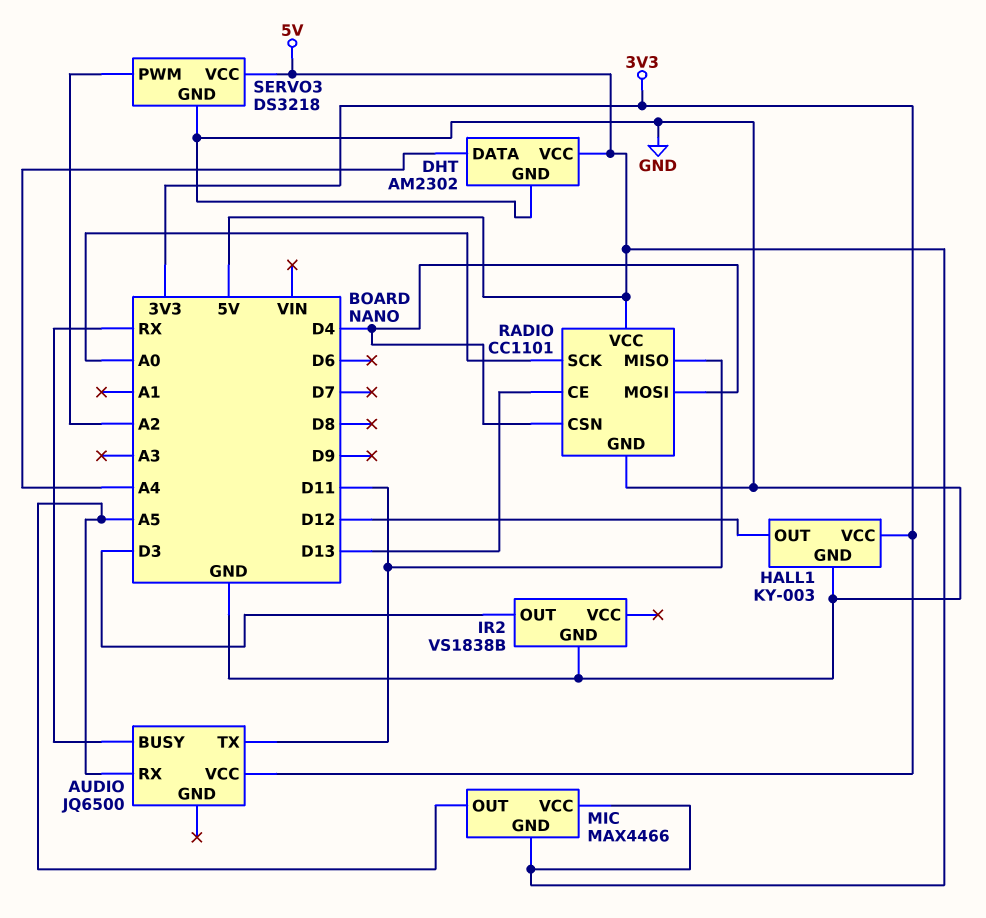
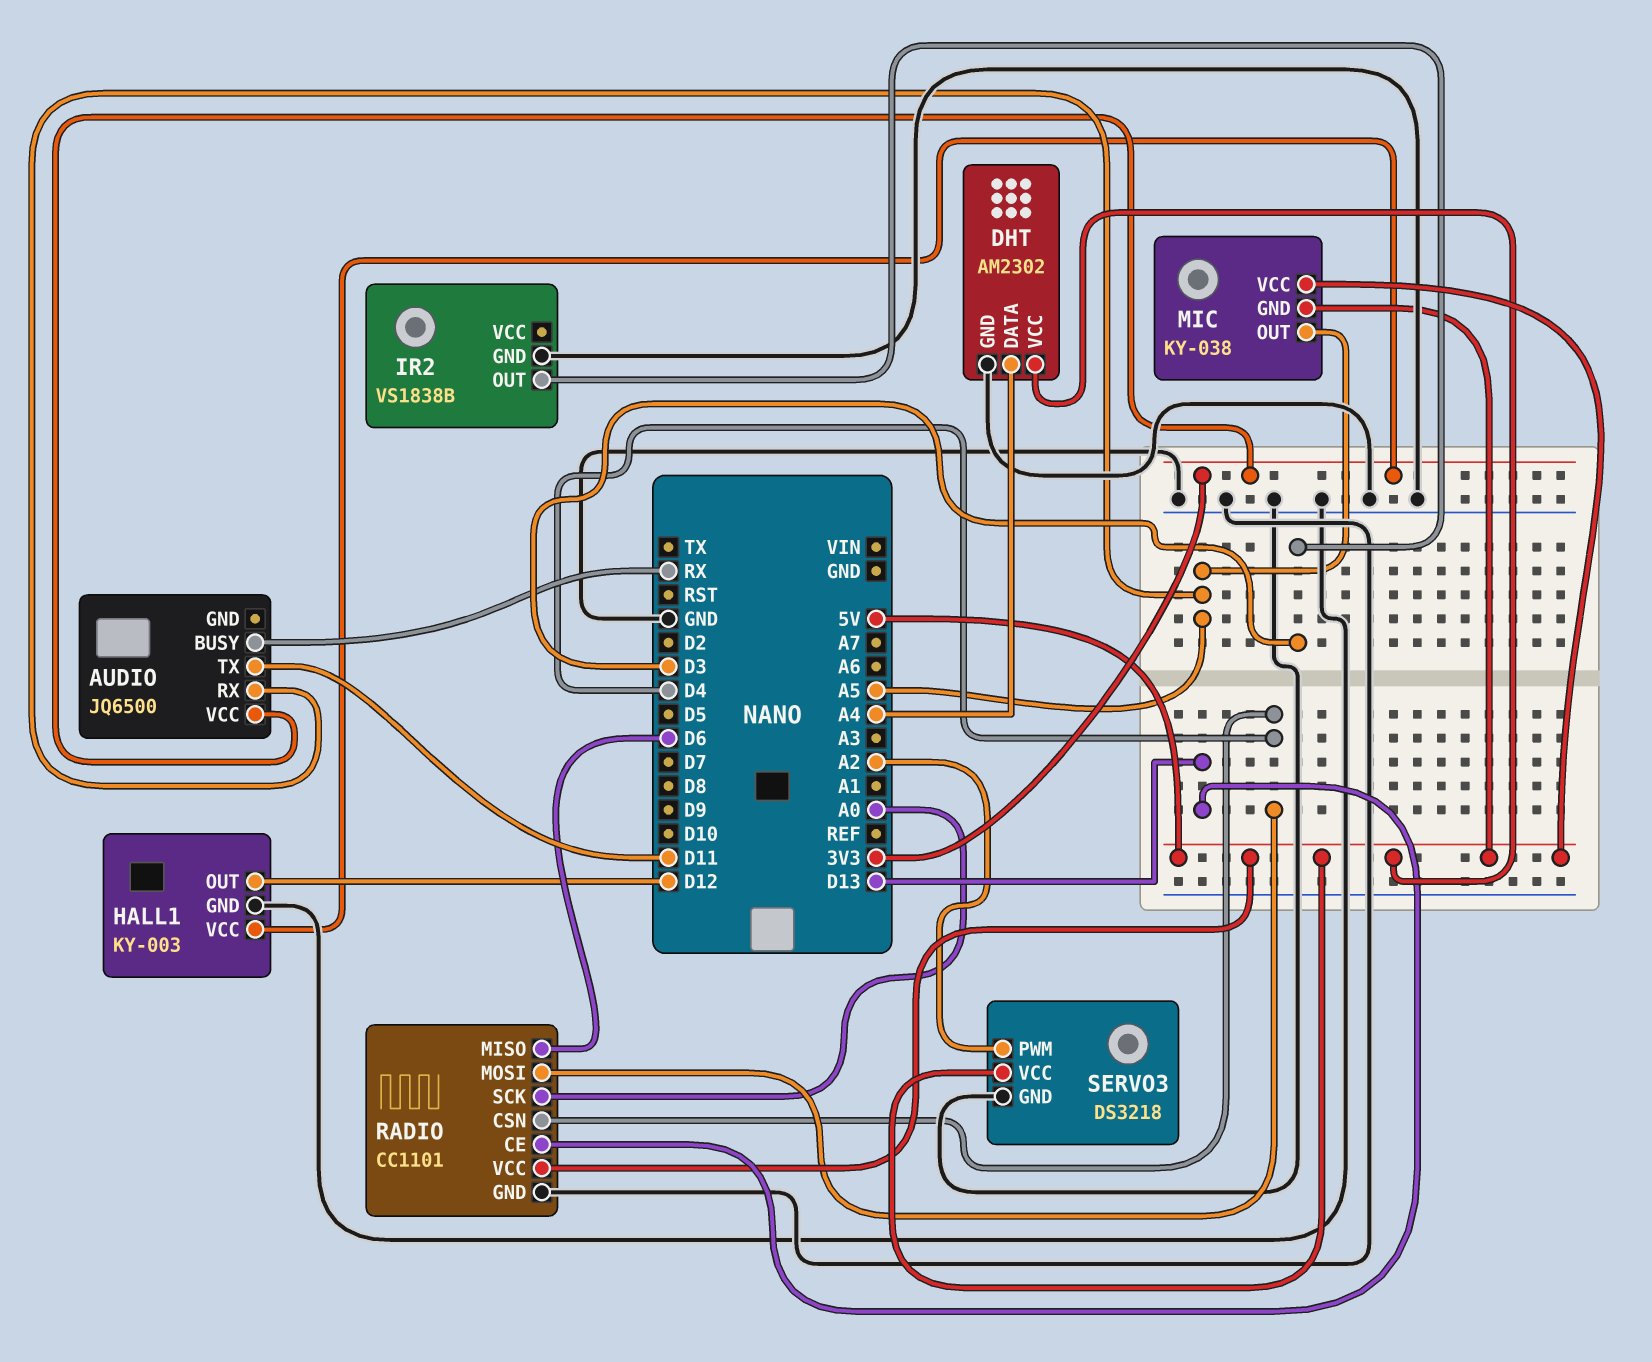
MIC: MAX4466 -> KY-038
RADIO pin MISO: D11 -> D6

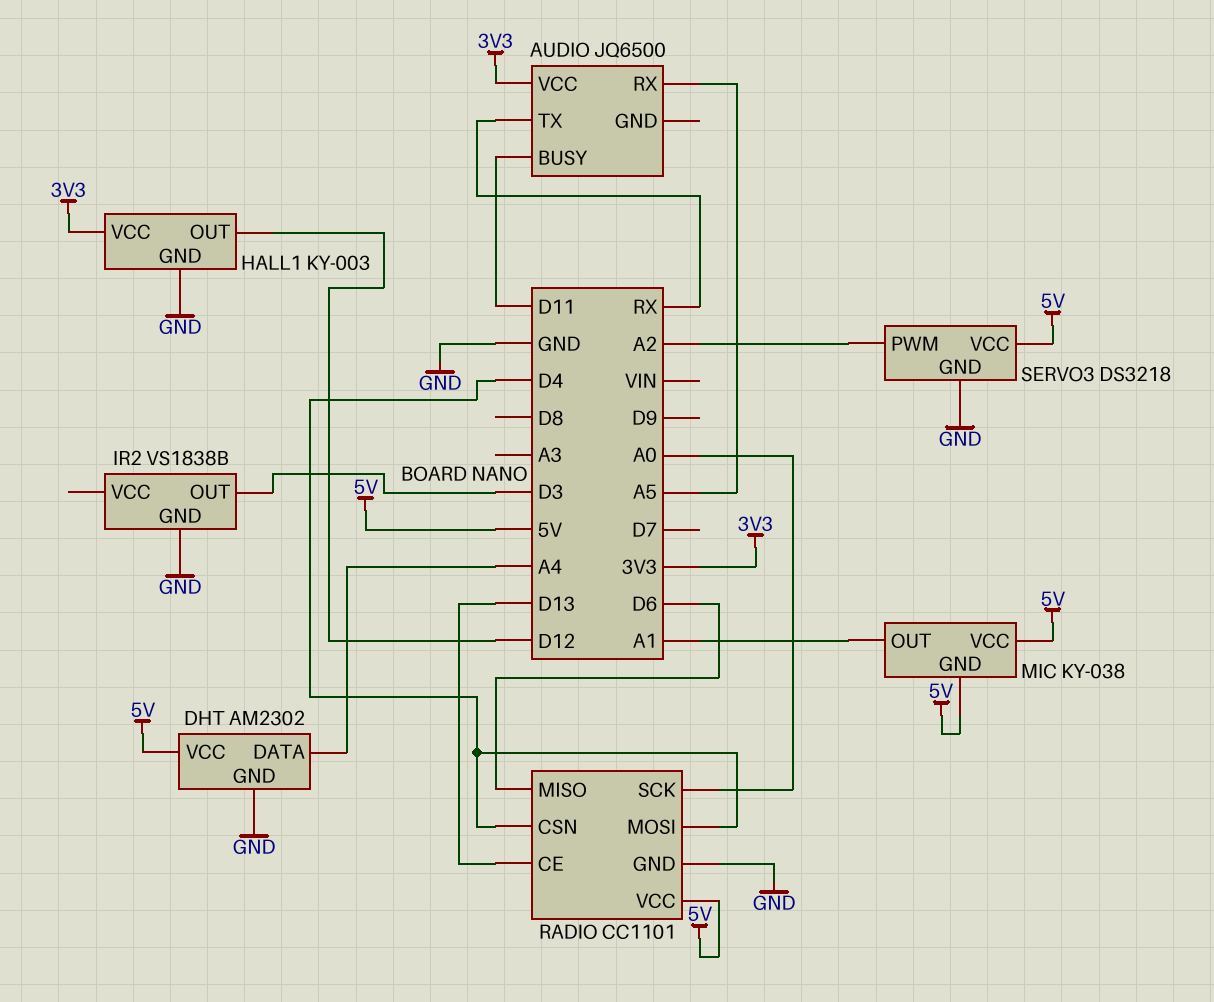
AUDIO pin BUSY: RX -> D11
AUDIO pin TX: D11 -> RX
MIC pin OUT: A5 -> A1

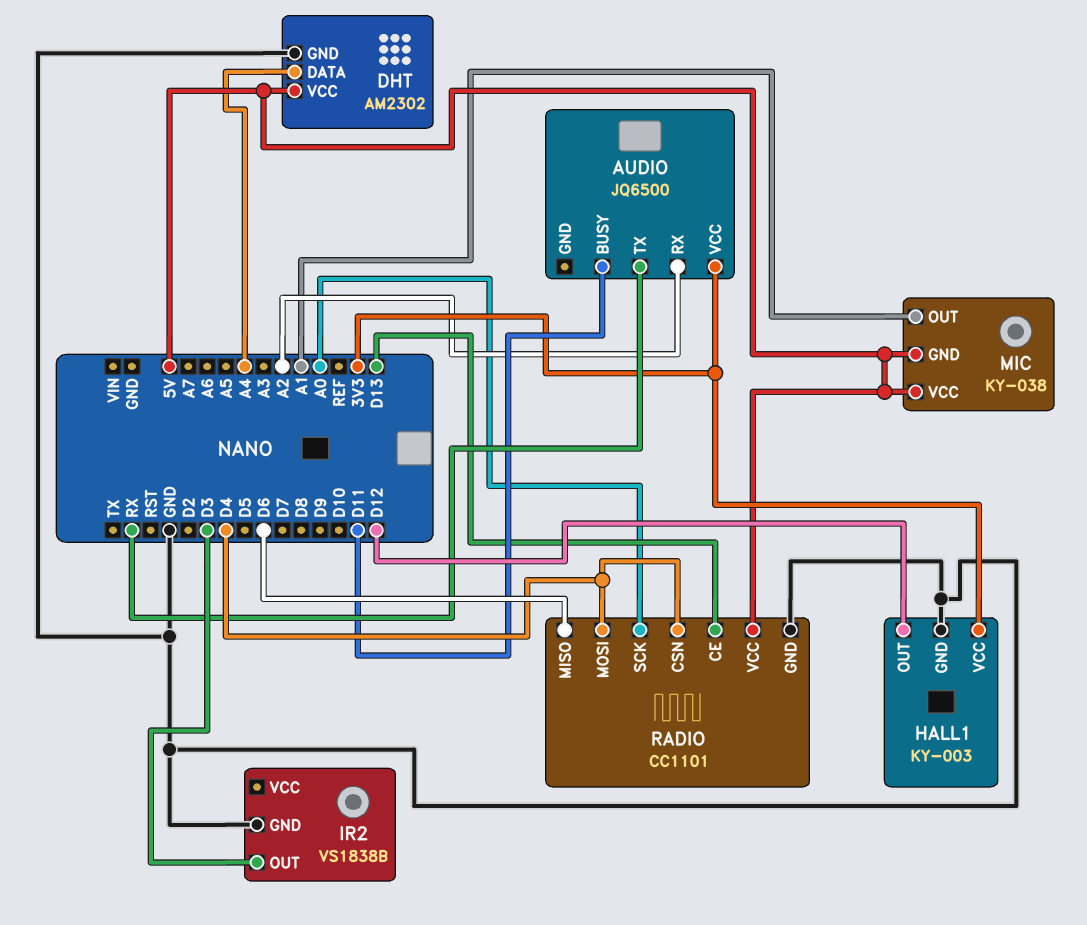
AUDIO pin RX: A5 -> A2
SERVO3: DS3218 -> none
SERVO3 pin GND: GND -> none
SERVO3 pin PWM: A2 -> none
SERVO3 pin VCC: 5V -> none

